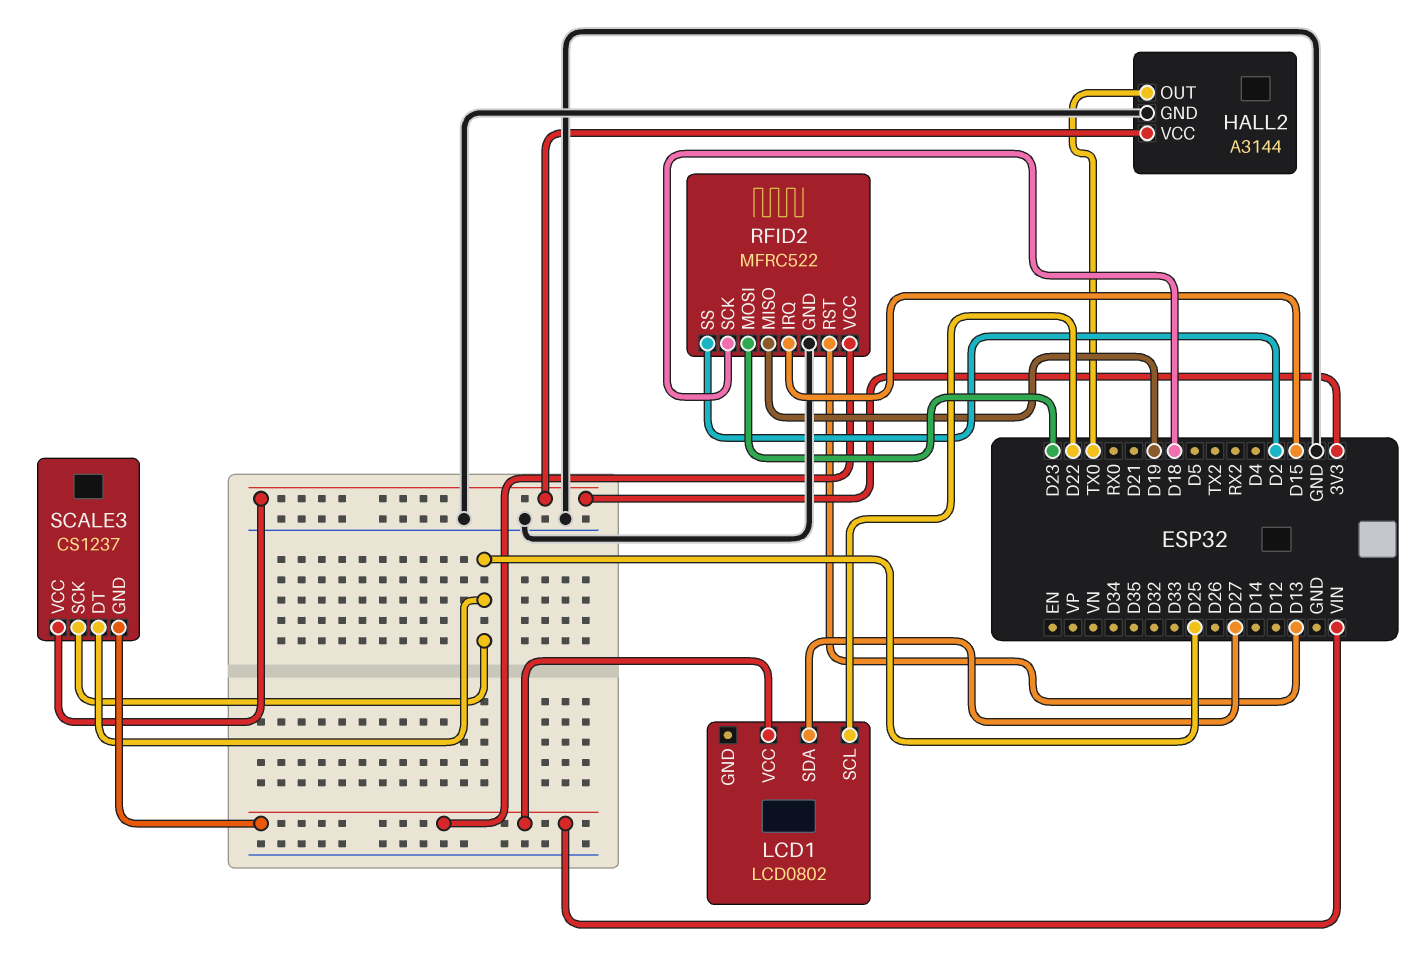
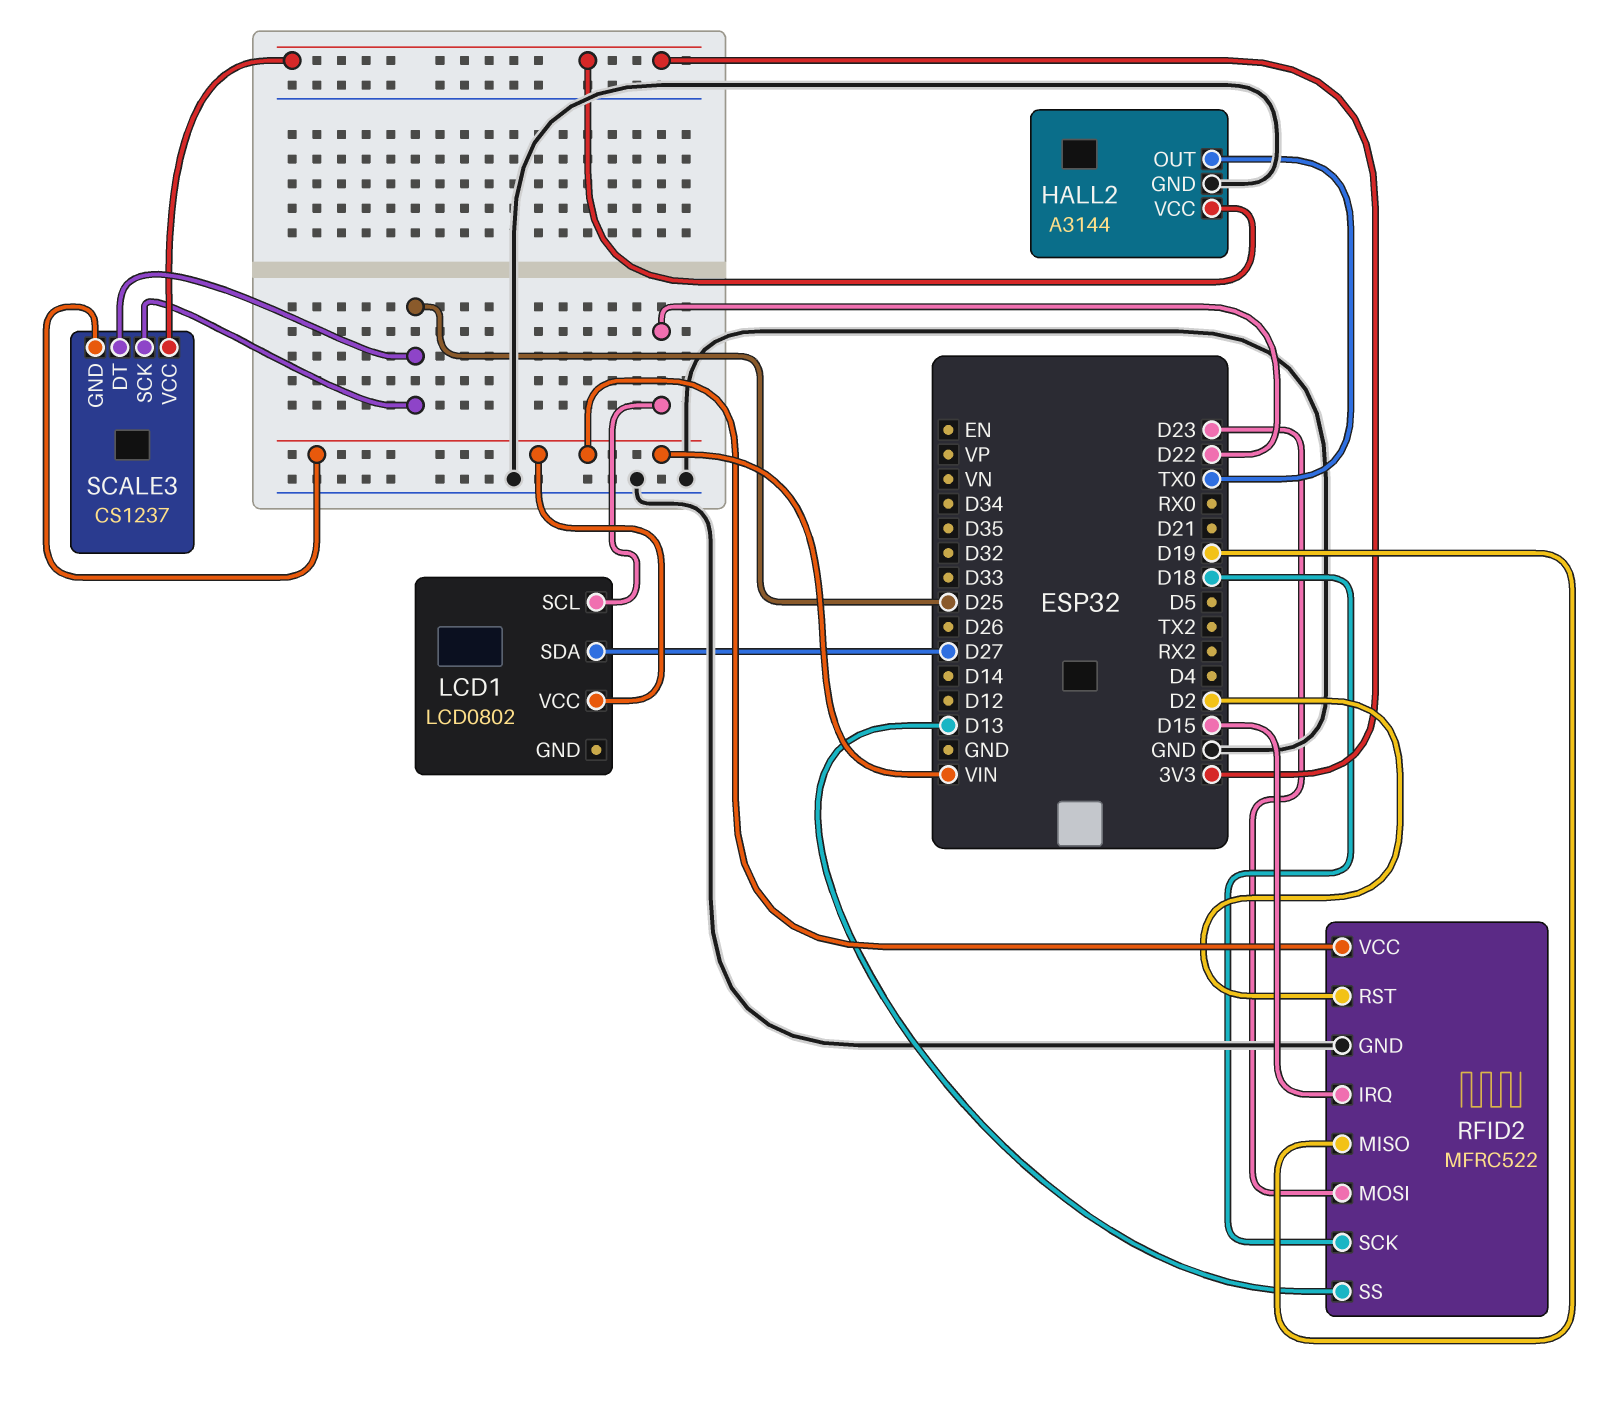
RFID2 pin RST: D13 -> D2
RFID2 pin SS: D2 -> D13

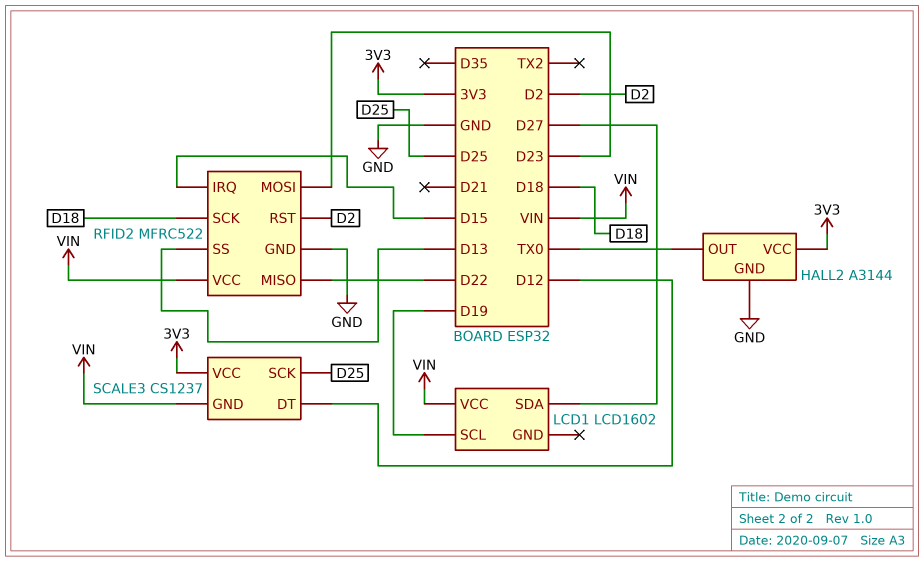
LCD1: LCD0802 -> LCD1602
LCD1 pin SCL: D22 -> D19
RFID2 pin MISO: D19 -> D22
SCALE3 pin DT: D25 -> D12

